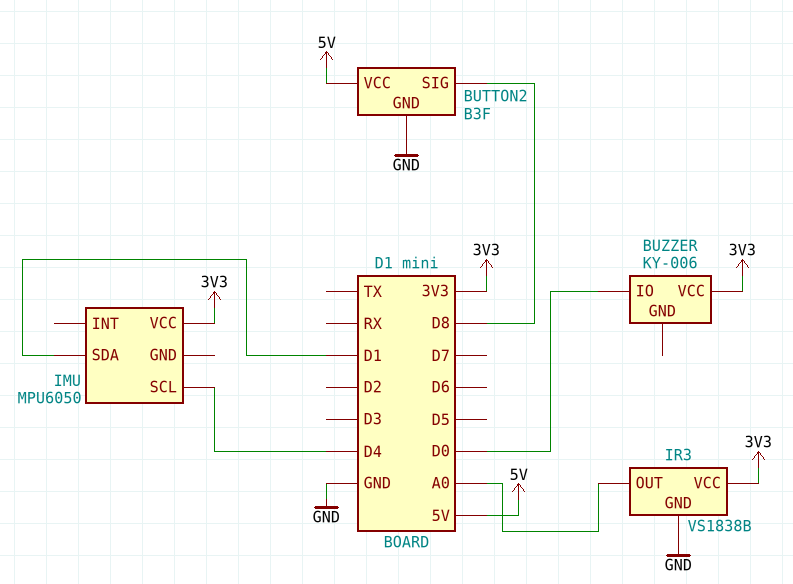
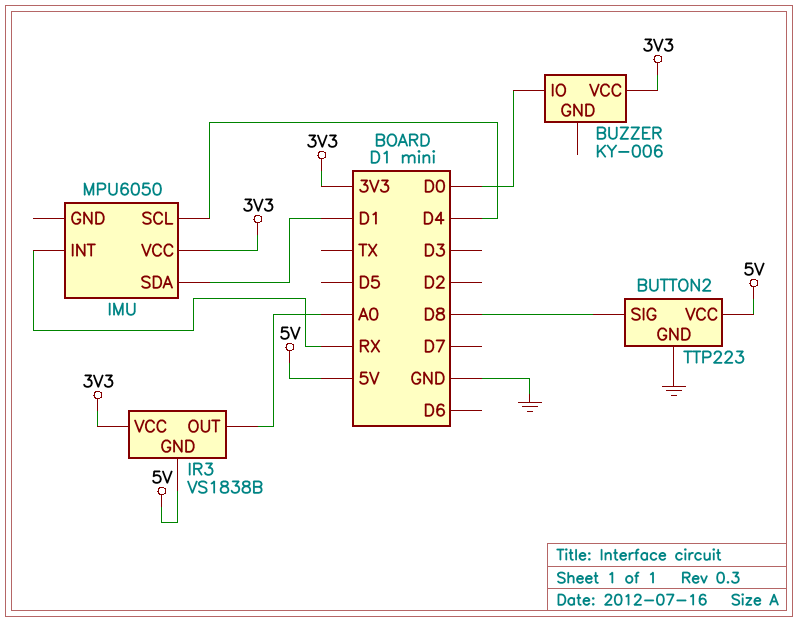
BUTTON2: B3F -> TTP223
IMU pin INT: none -> RX
IR3 pin GND: GND -> 5V

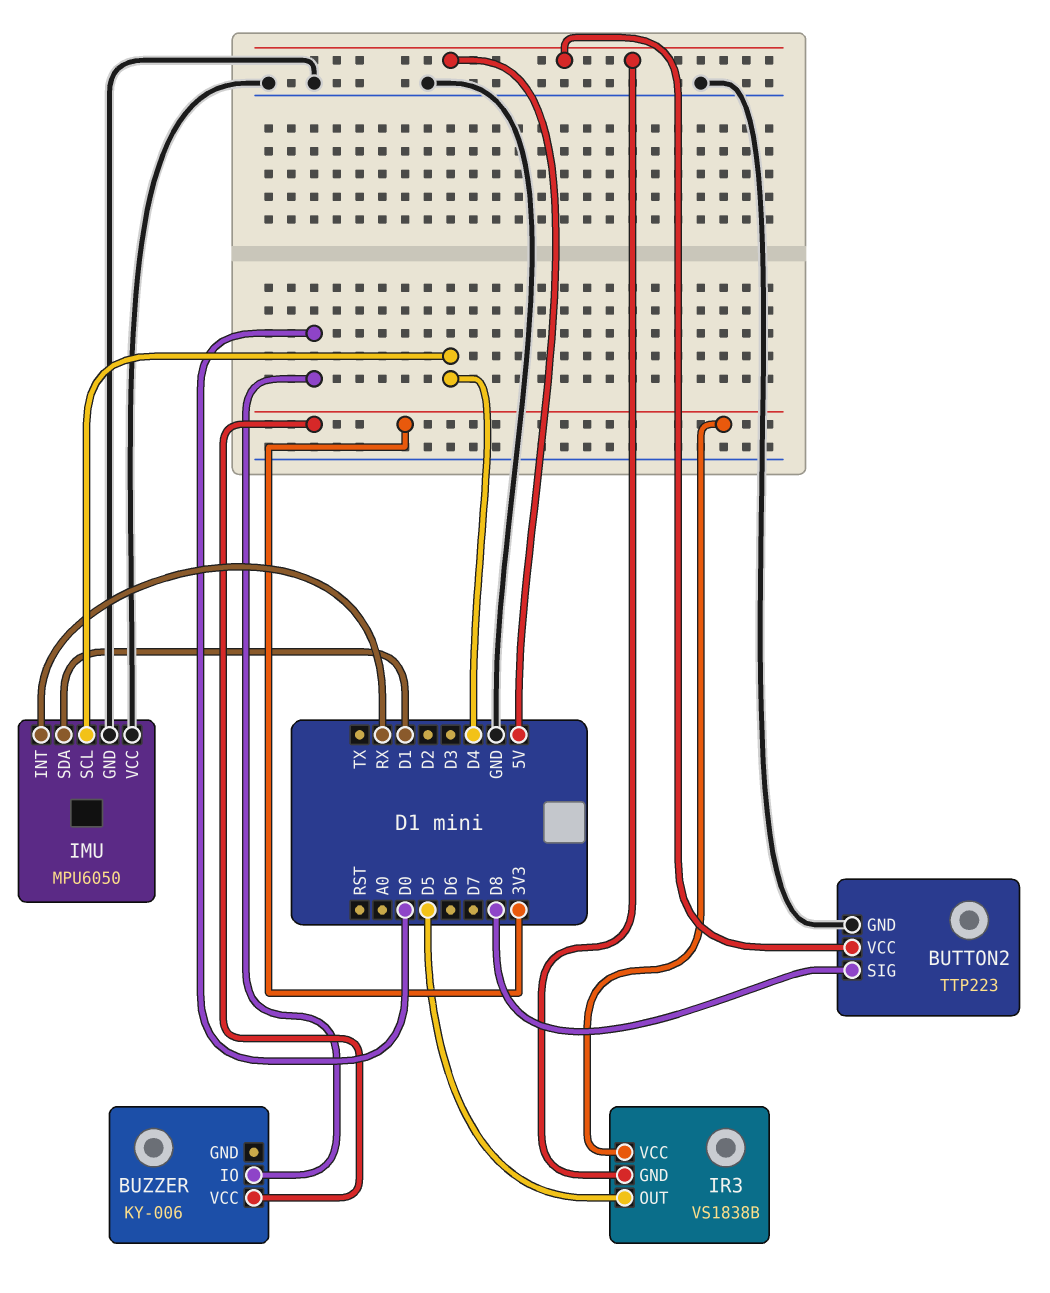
IMU pin GND: none -> GND
IMU pin VCC: 3V3 -> GND
IR3 pin OUT: A0 -> D5

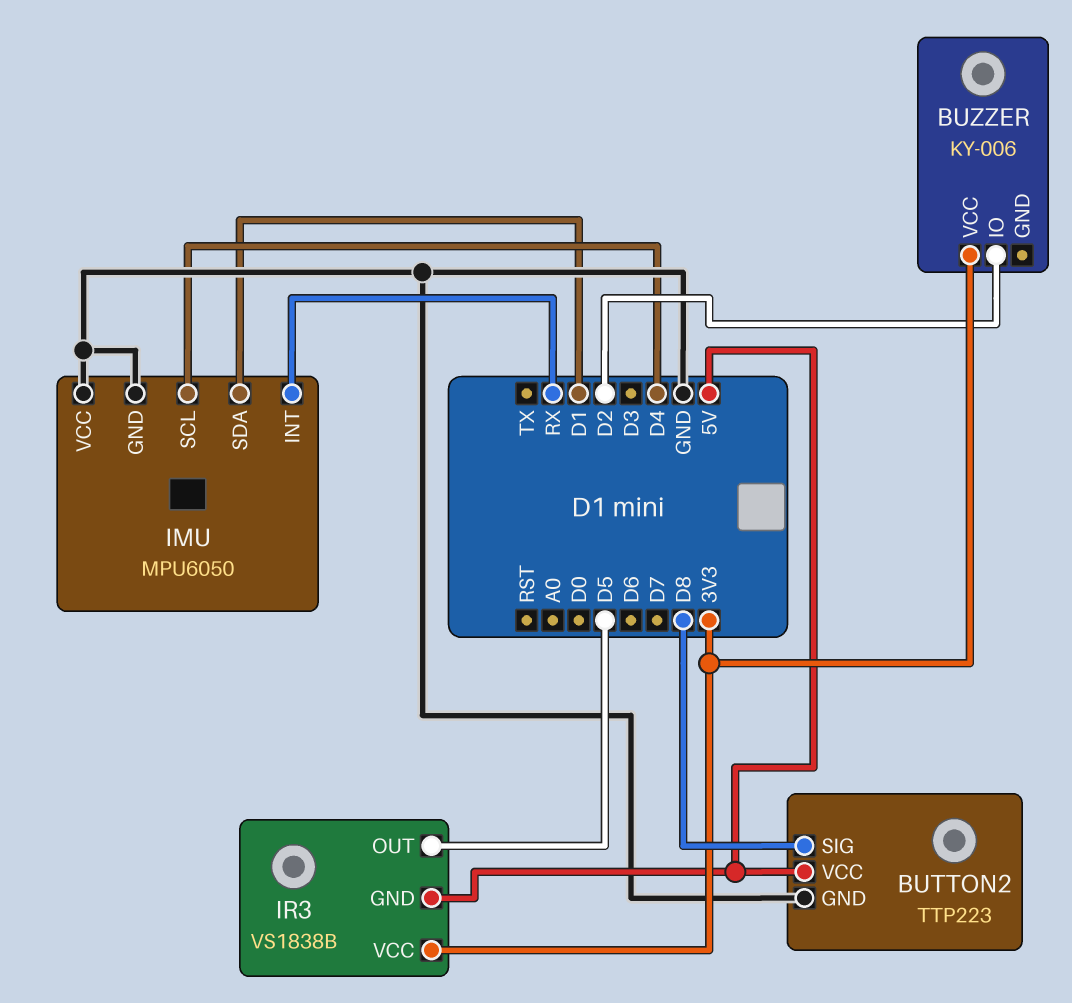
BUZZER pin IO: D0 -> D2

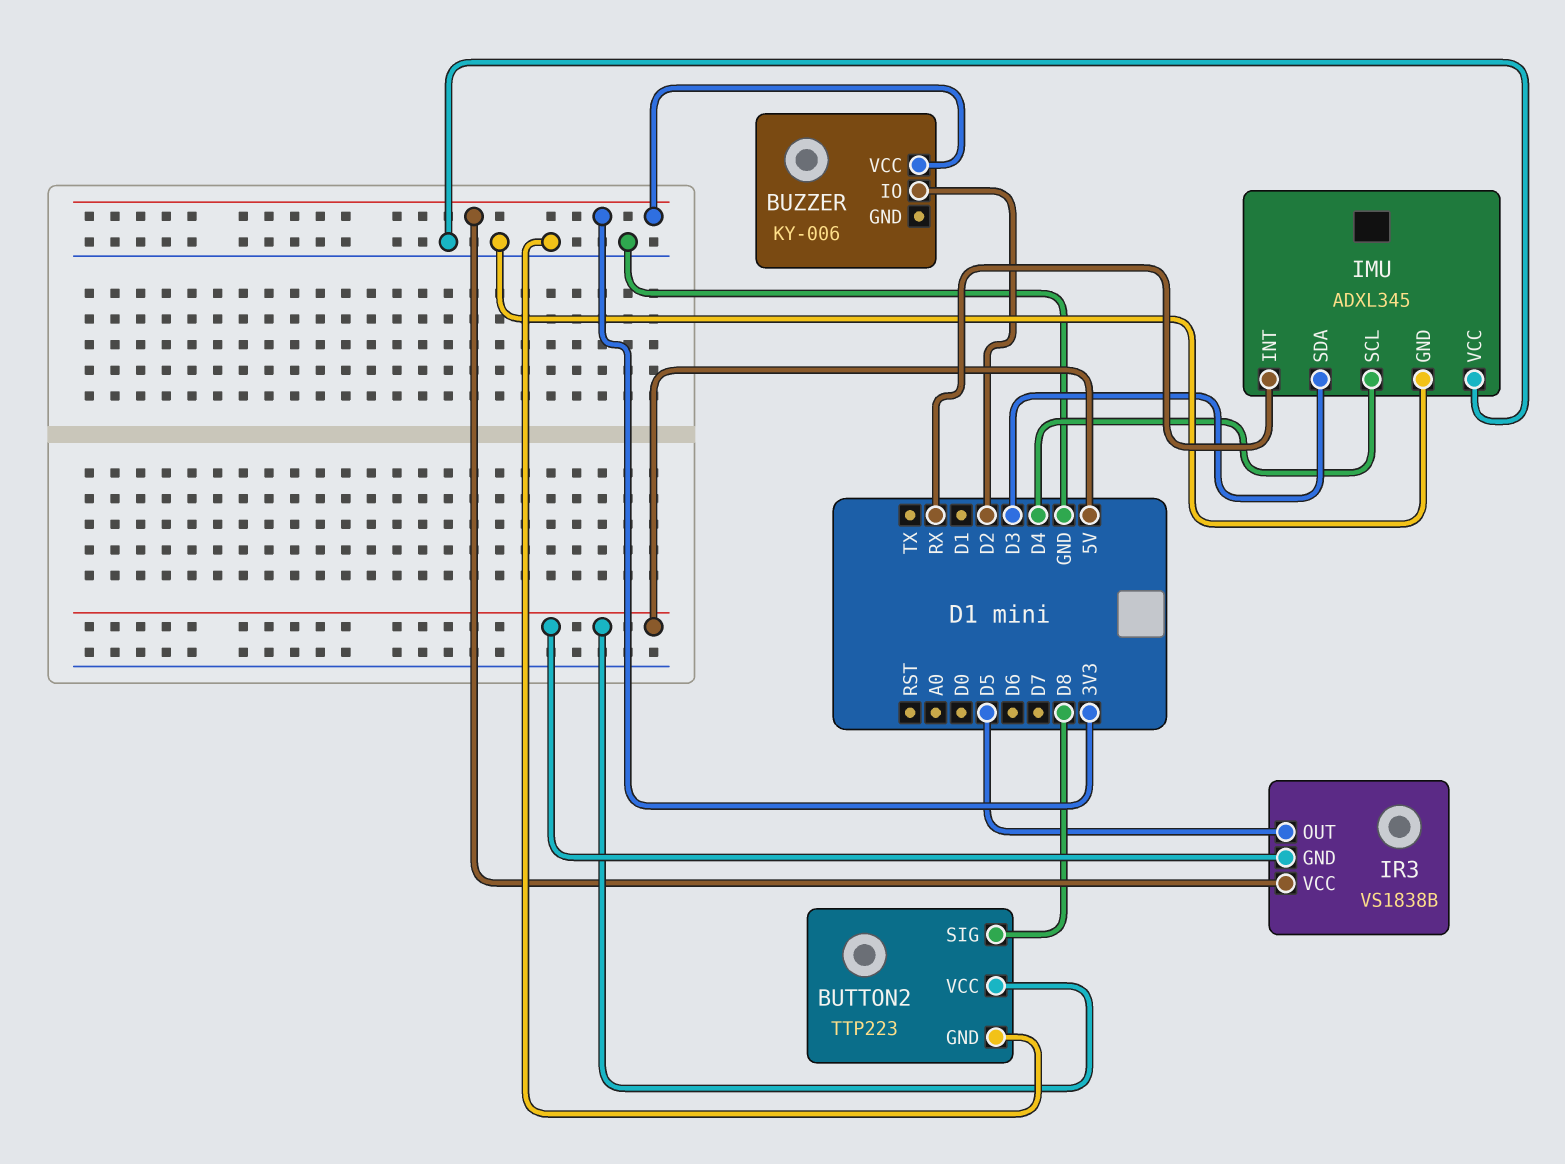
IMU: MPU6050 -> ADXL345
IMU pin SDA: D1 -> D3

